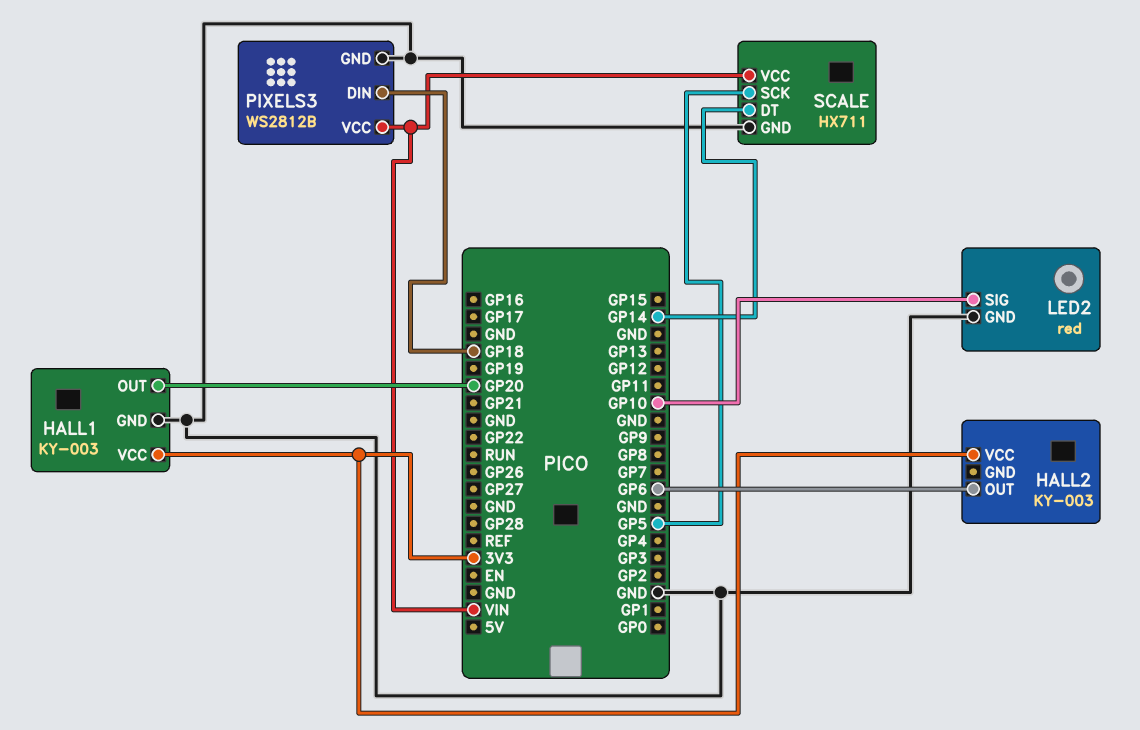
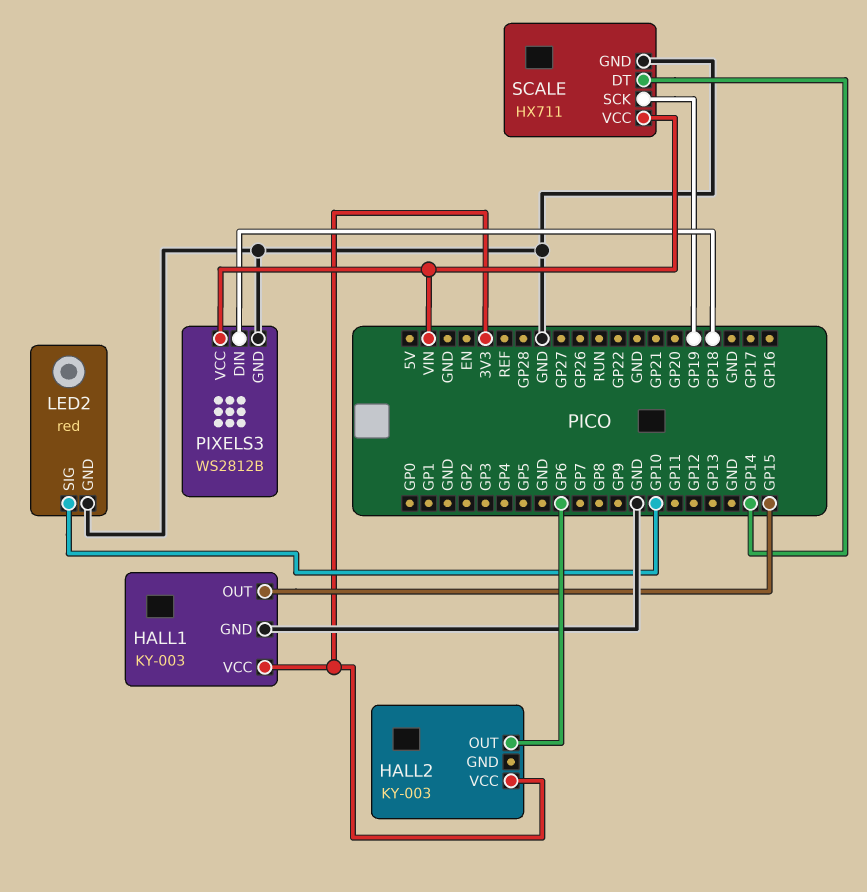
HALL1 pin OUT: GP20 -> GP15
SCALE pin SCK: GP5 -> GP19

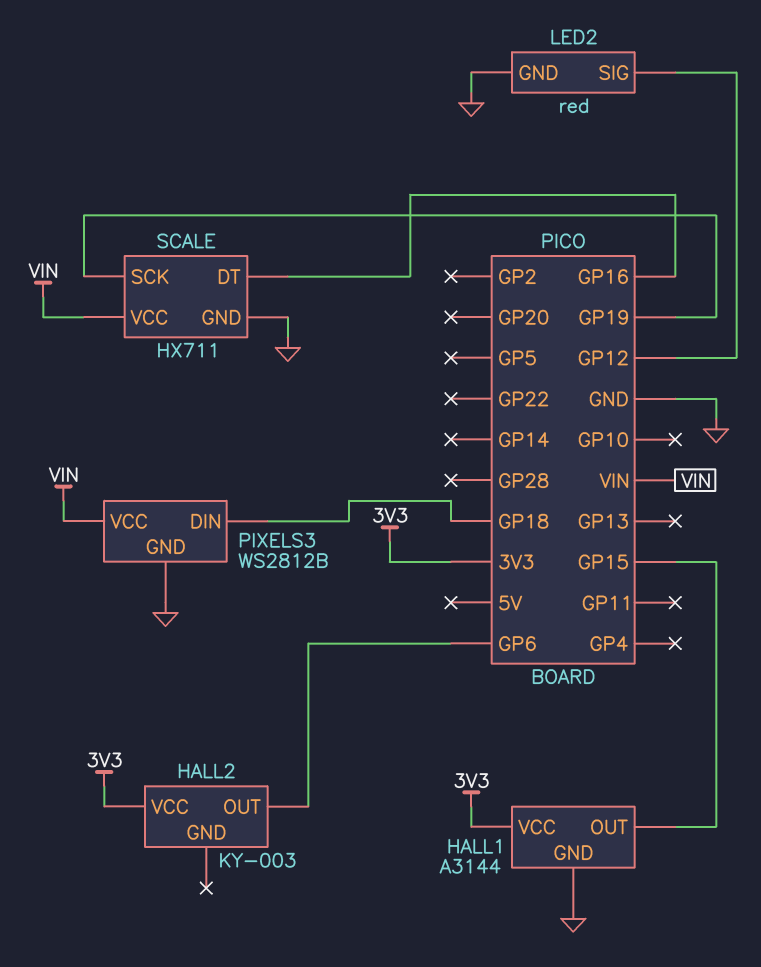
HALL1: KY-003 -> A3144
LED2 pin SIG: GP10 -> GP12
SCALE pin DT: GP14 -> GP16

